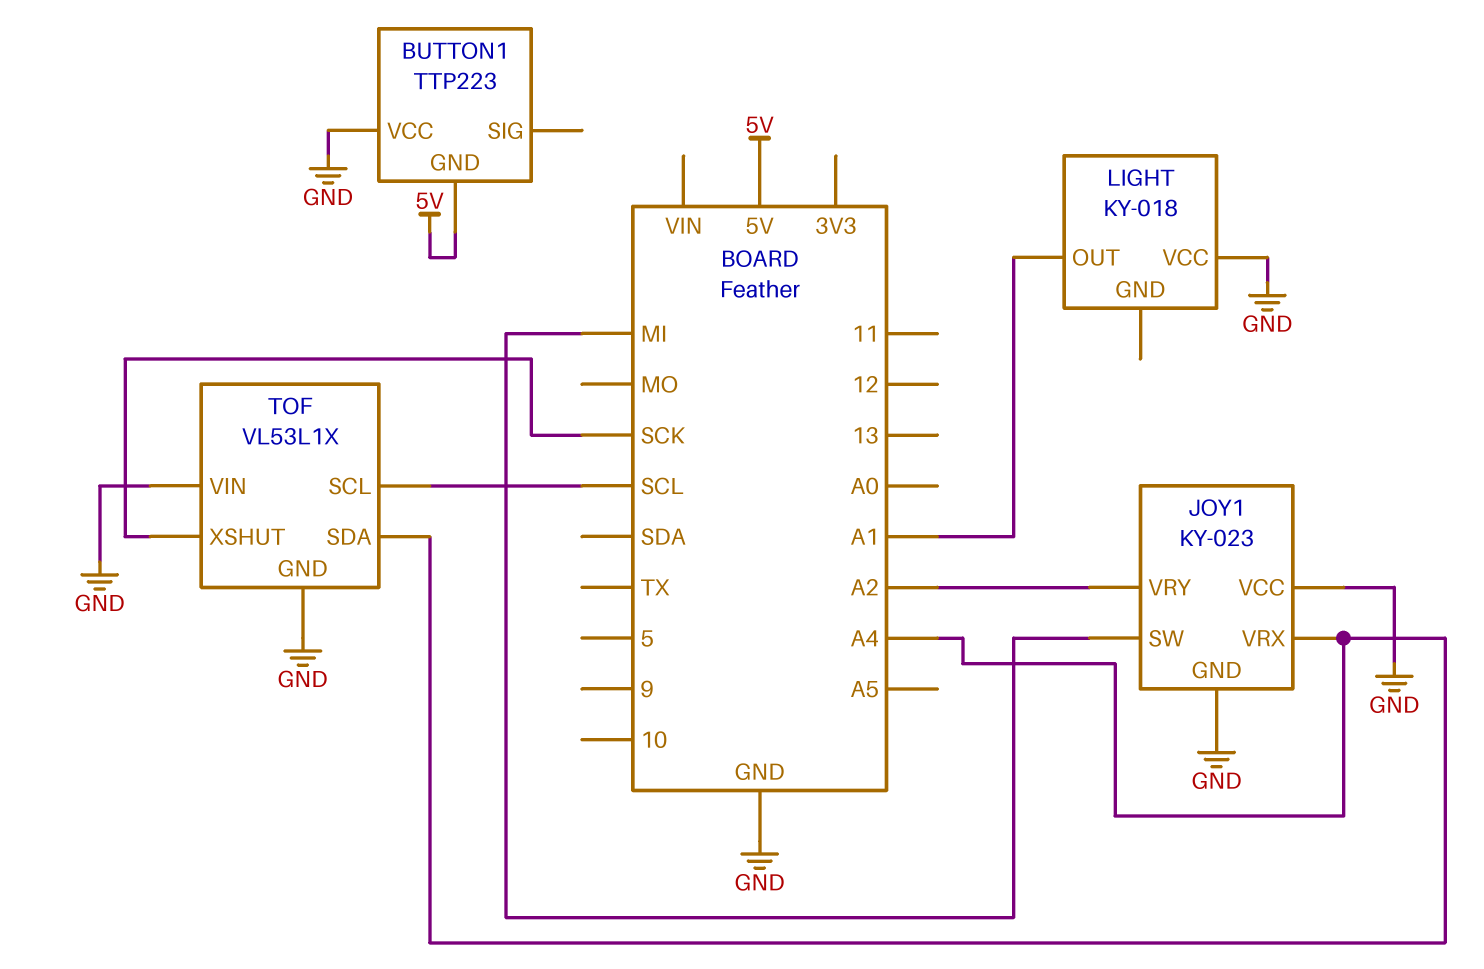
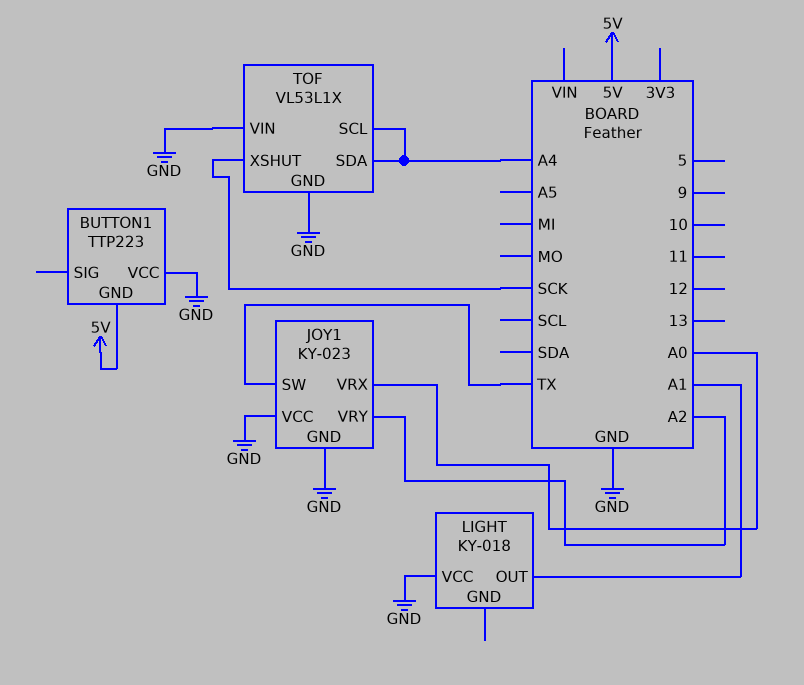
JOY1 pin SW: MI -> TX
JOY1 pin VRX: A4 -> A0
TOF pin SCL: SCL -> A4

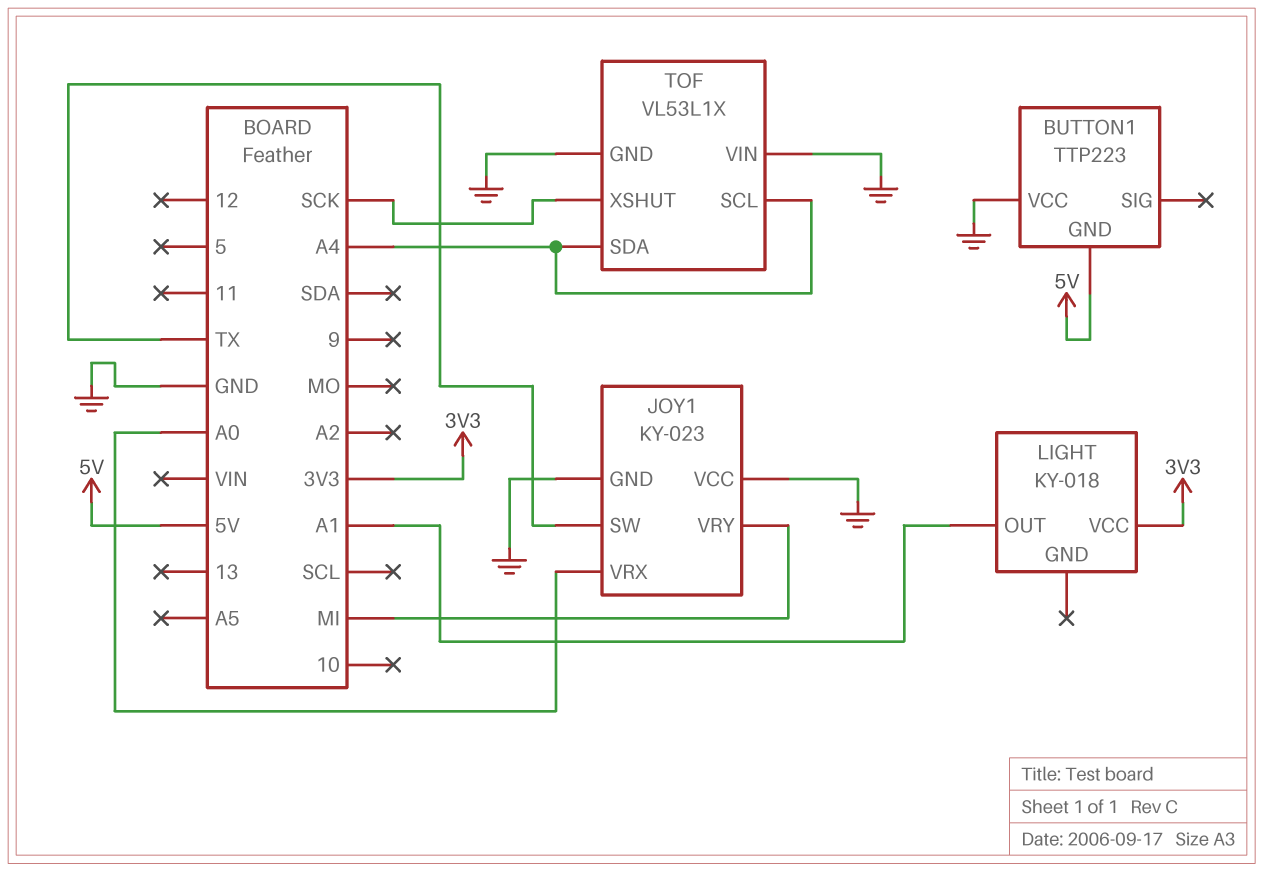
JOY1 pin VRY: A2 -> MI
LIGHT pin VCC: GND -> 3V3

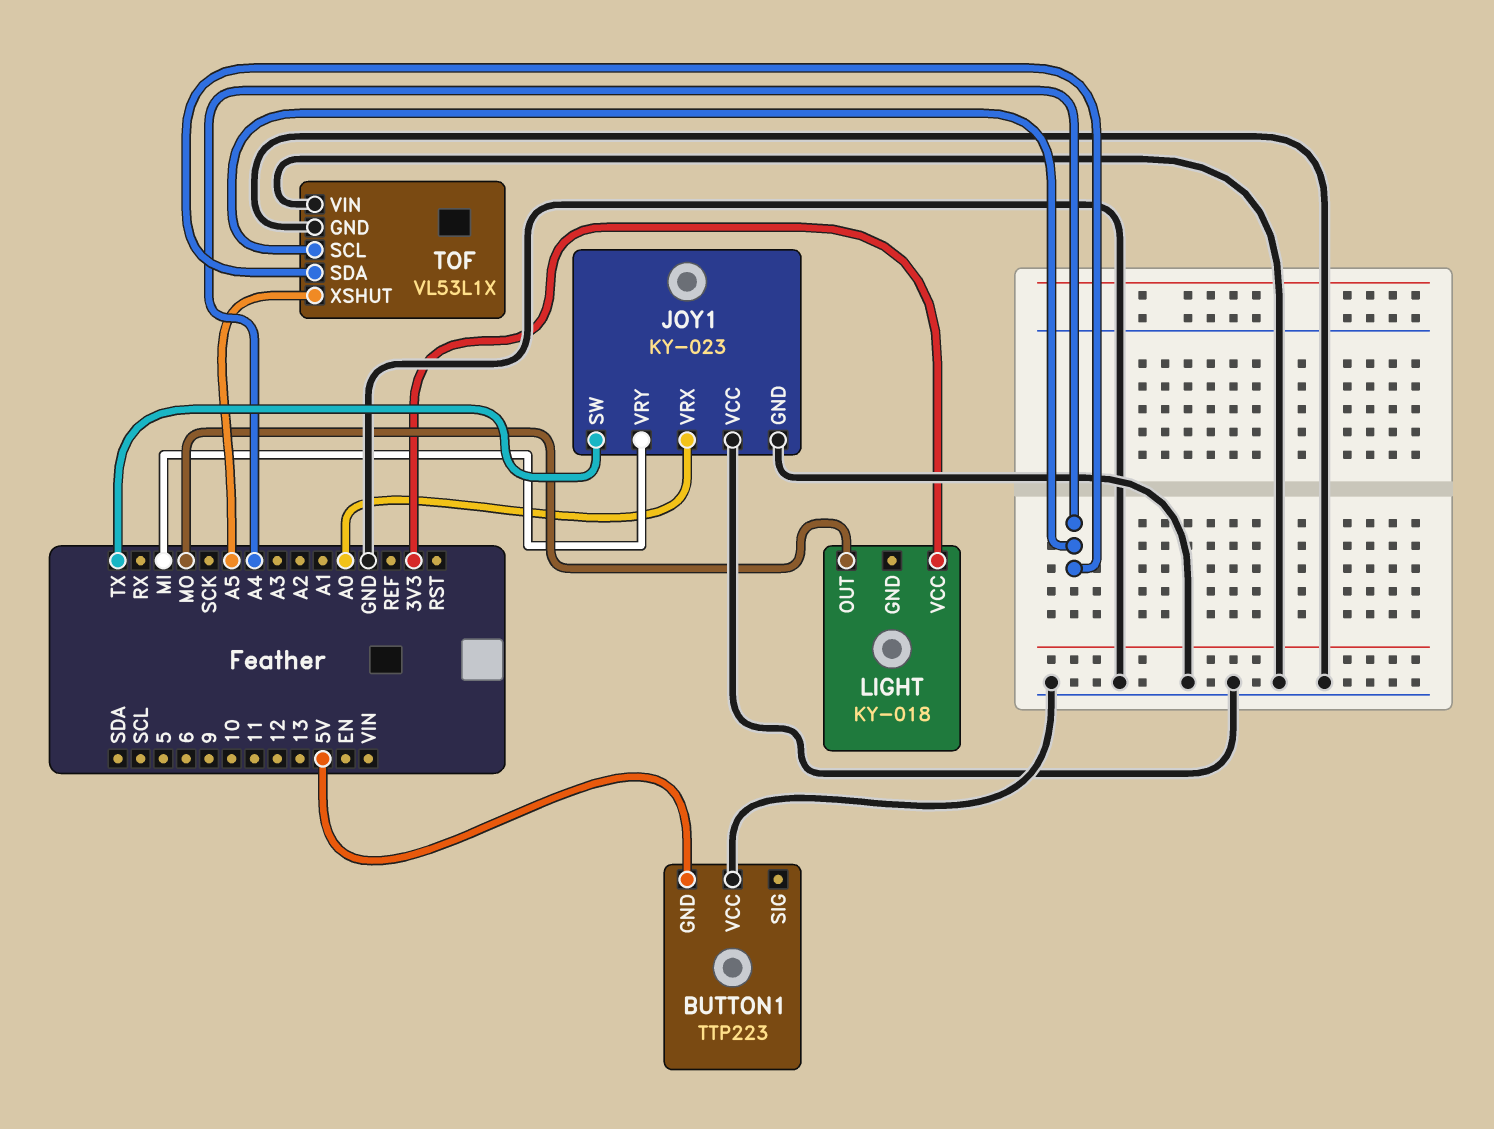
LIGHT pin OUT: A1 -> MO
TOF pin XSHUT: SCK -> A5

